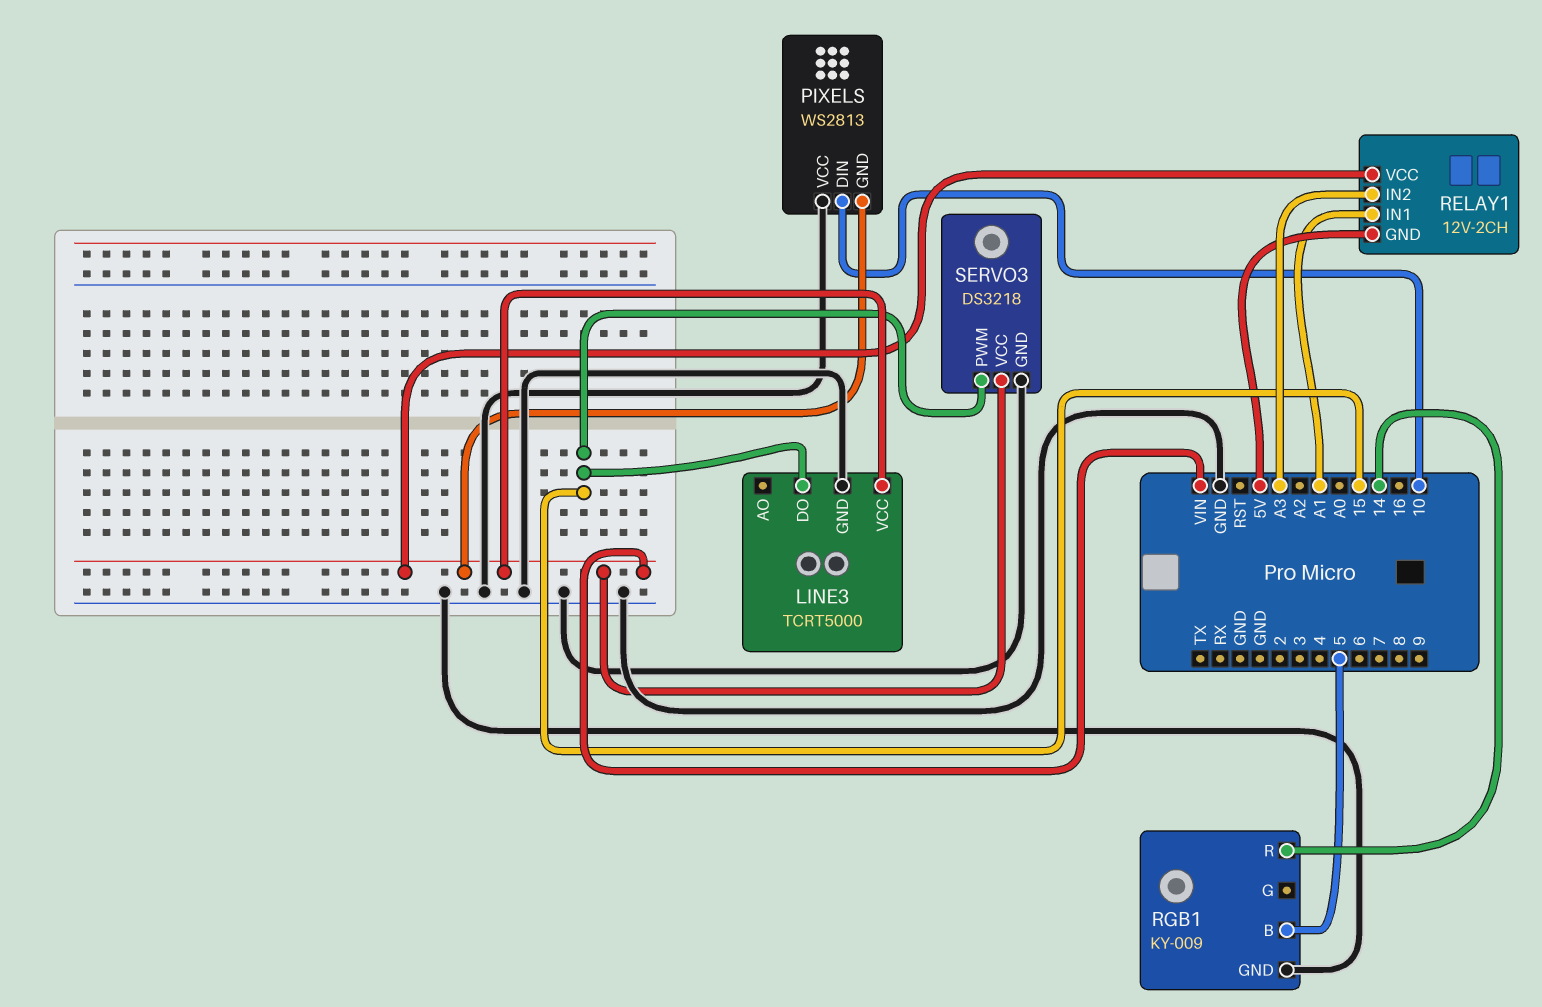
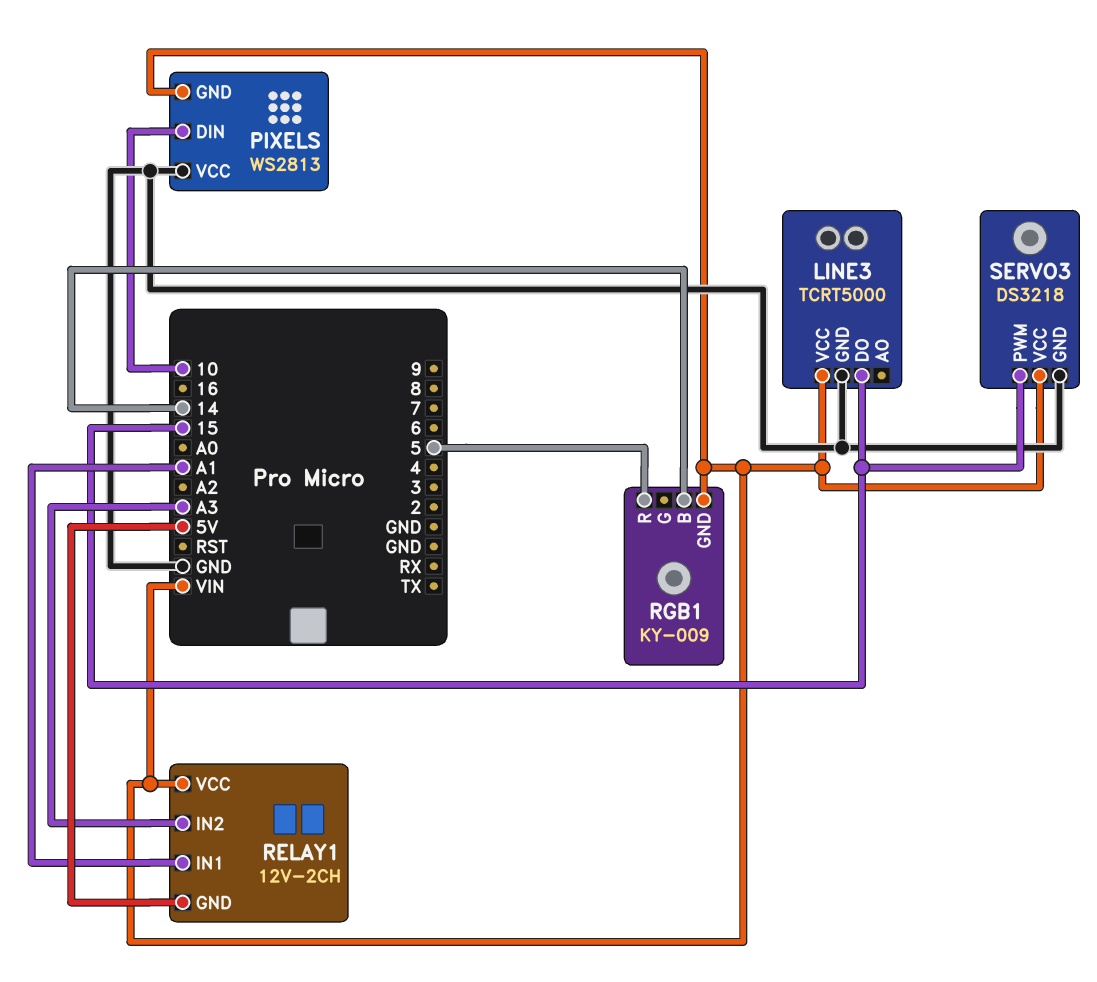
RGB1 pin B: 5 -> 14
RGB1 pin GND: GND -> VIN
RGB1 pin R: 14 -> 5

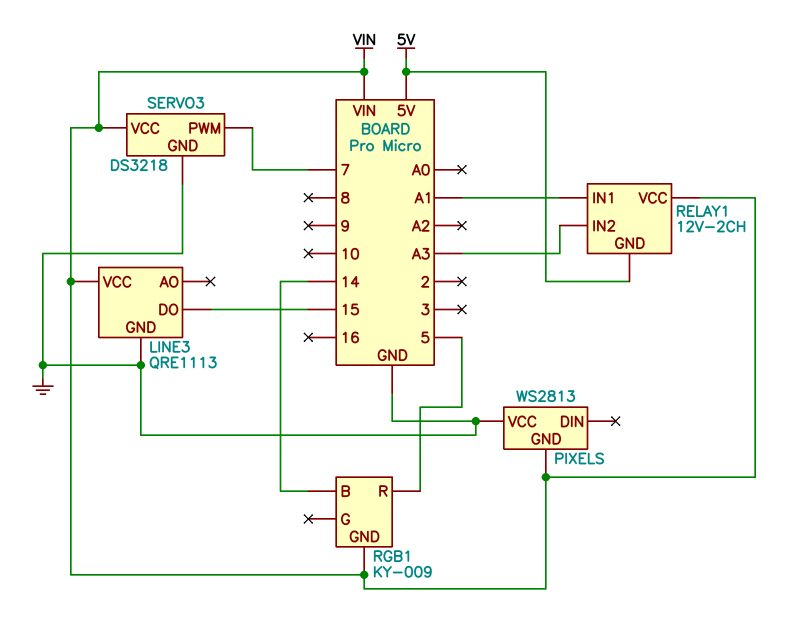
LINE3: TCRT5000 -> QRE1113
PIXELS pin DIN: 10 -> none
SERVO3 pin PWM: 15 -> 7

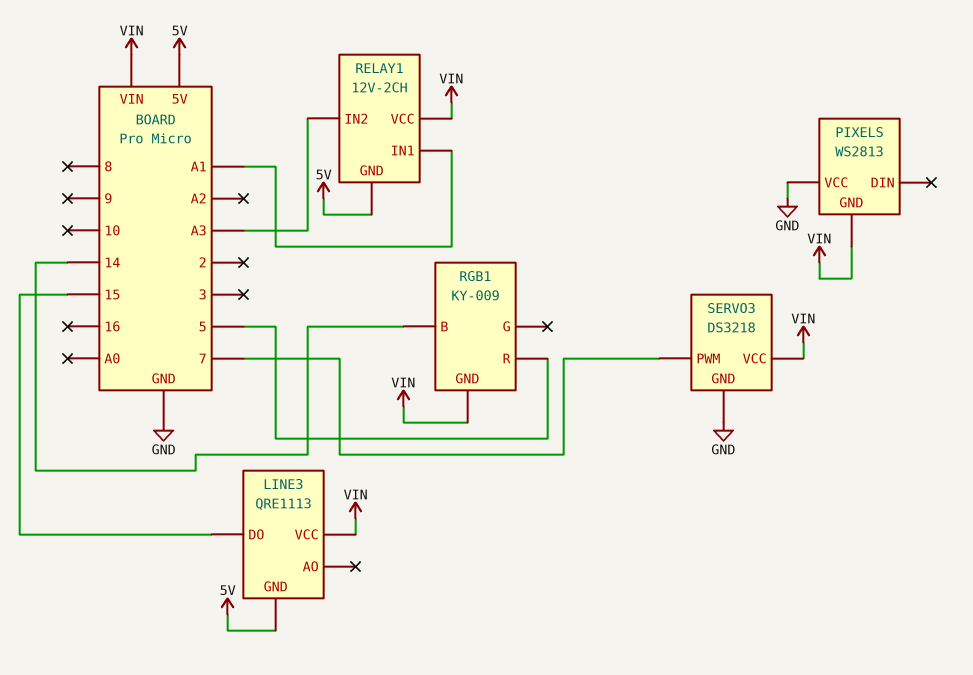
LINE3 pin GND: GND -> 5V

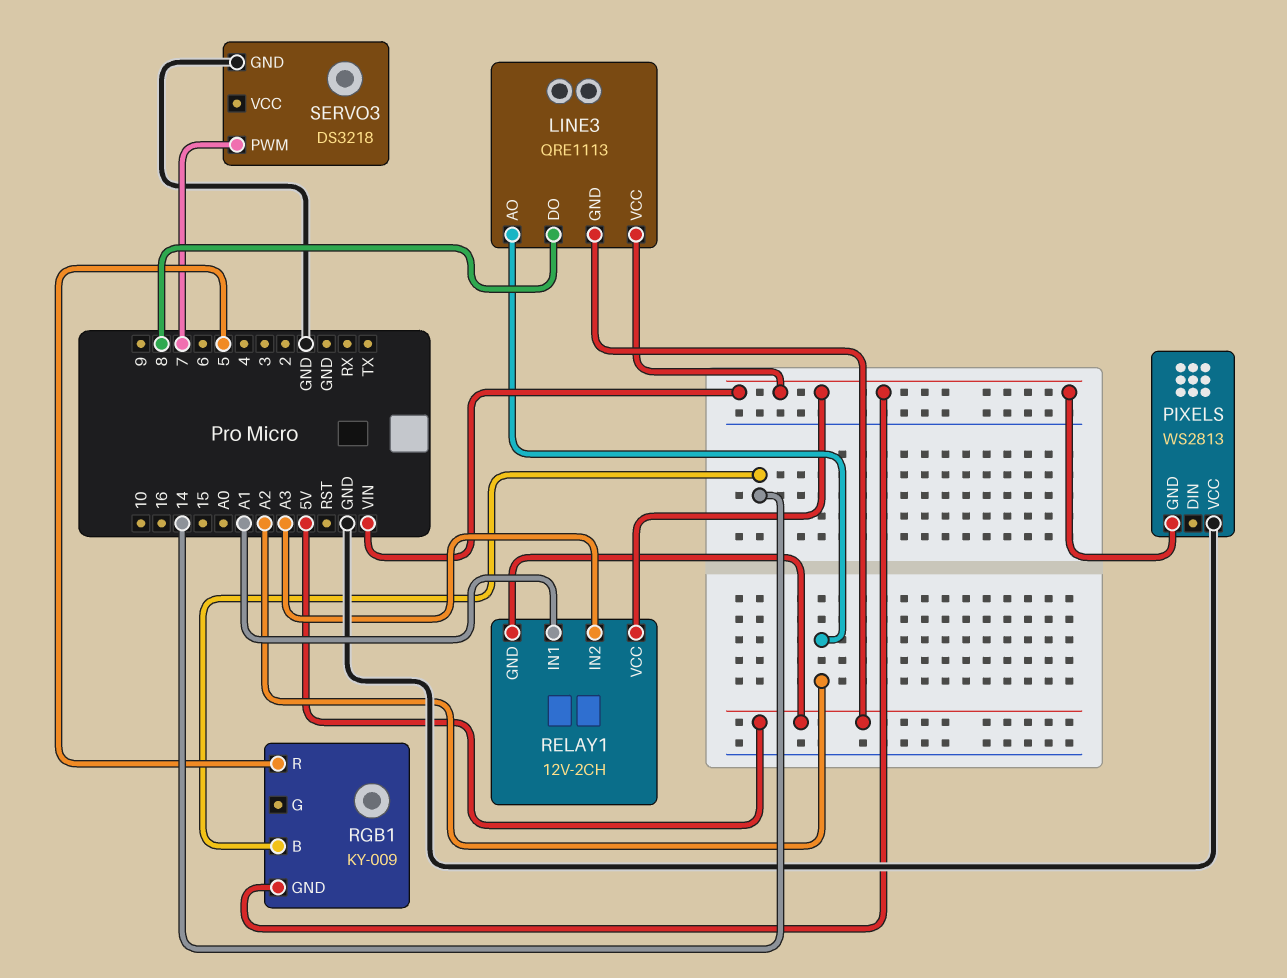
LINE3 pin AO: none -> A2
LINE3 pin DO: 15 -> 8
SERVO3 pin VCC: VIN -> none

